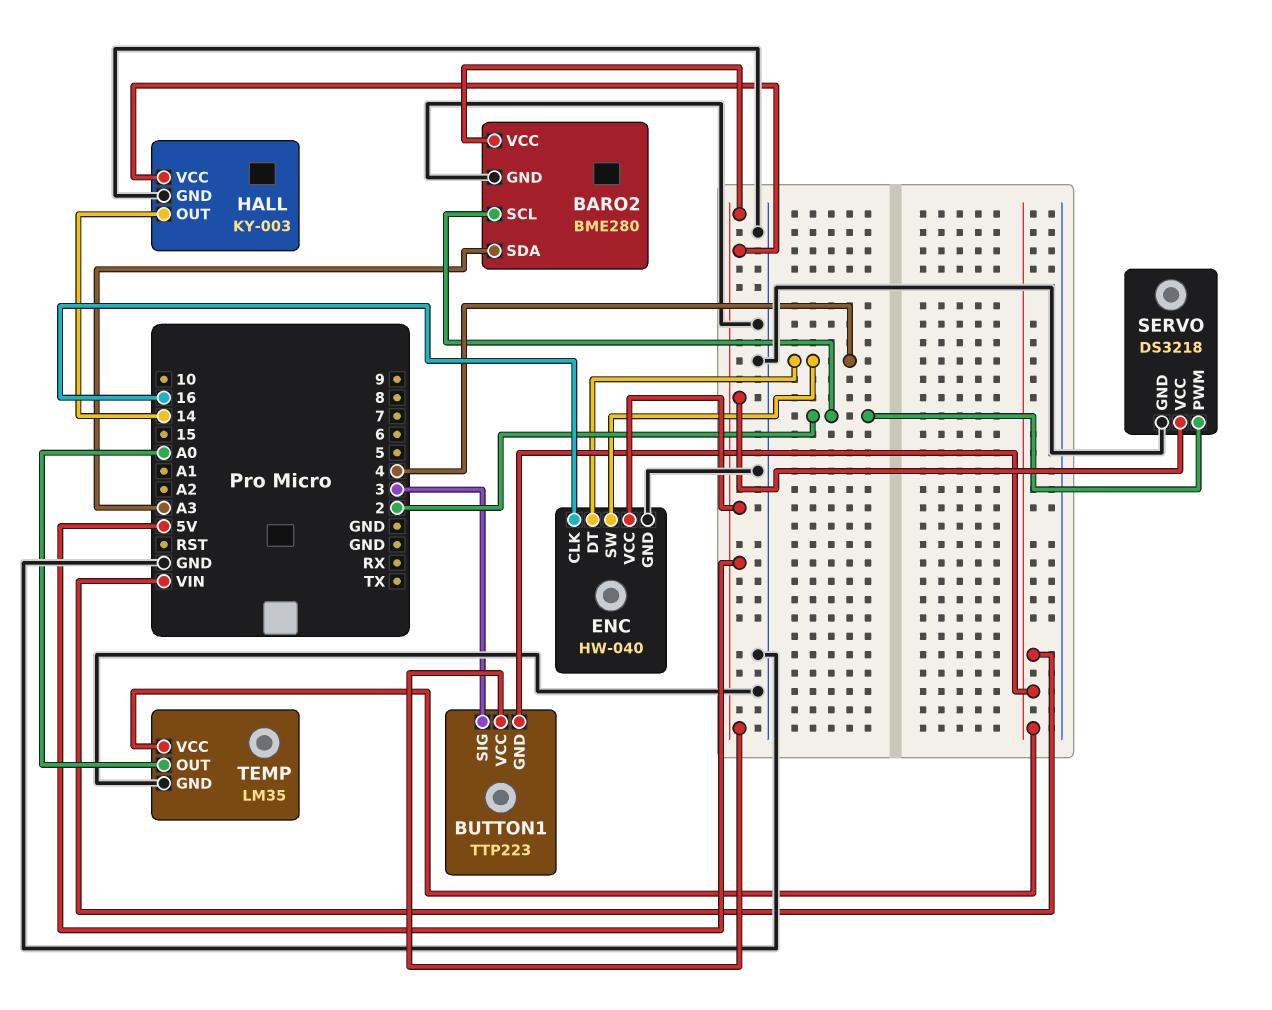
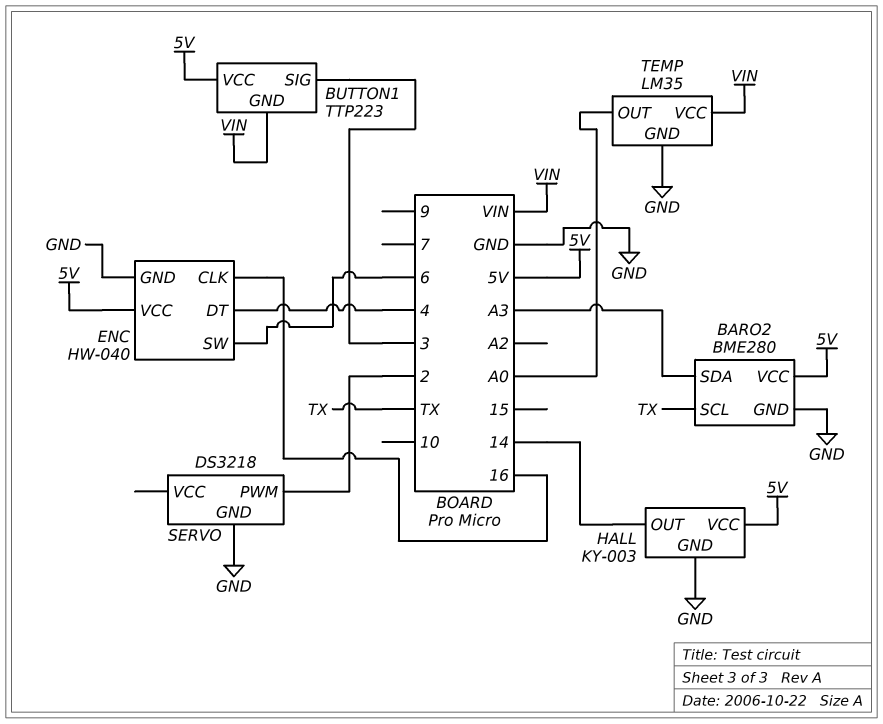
BARO2 pin SCL: 2 -> TX
ENC pin SW: 4 -> 6
SERVO pin VCC: 5V -> none

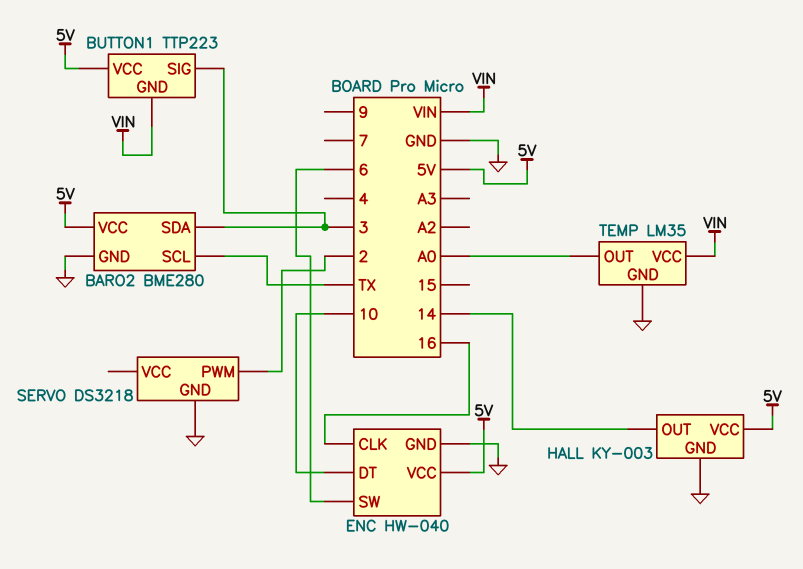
BARO2 pin SDA: A3 -> 3
ENC pin DT: 4 -> 10

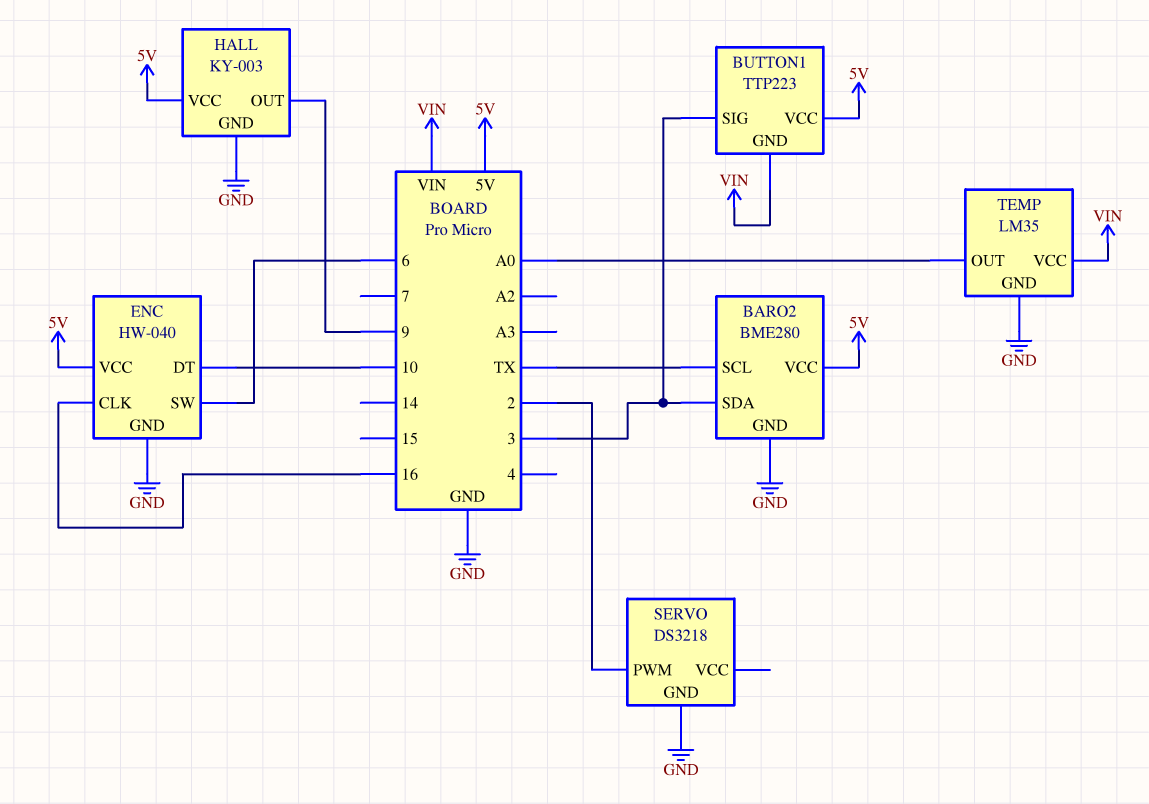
HALL pin OUT: 14 -> 9

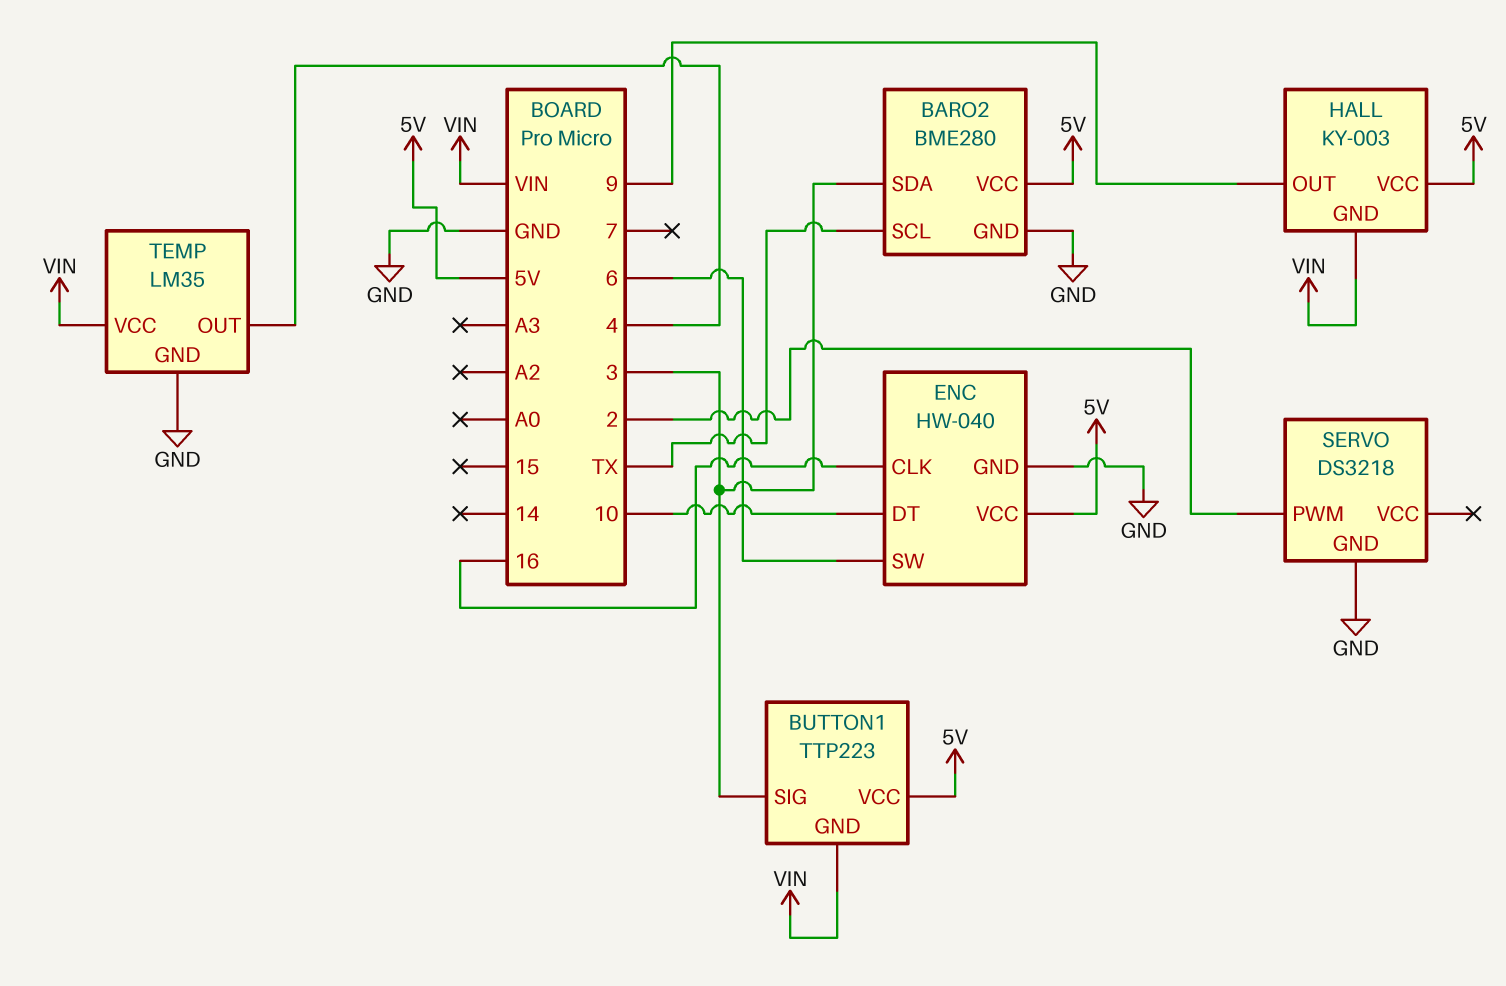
HALL pin GND: GND -> VIN
TEMP pin OUT: A0 -> 4

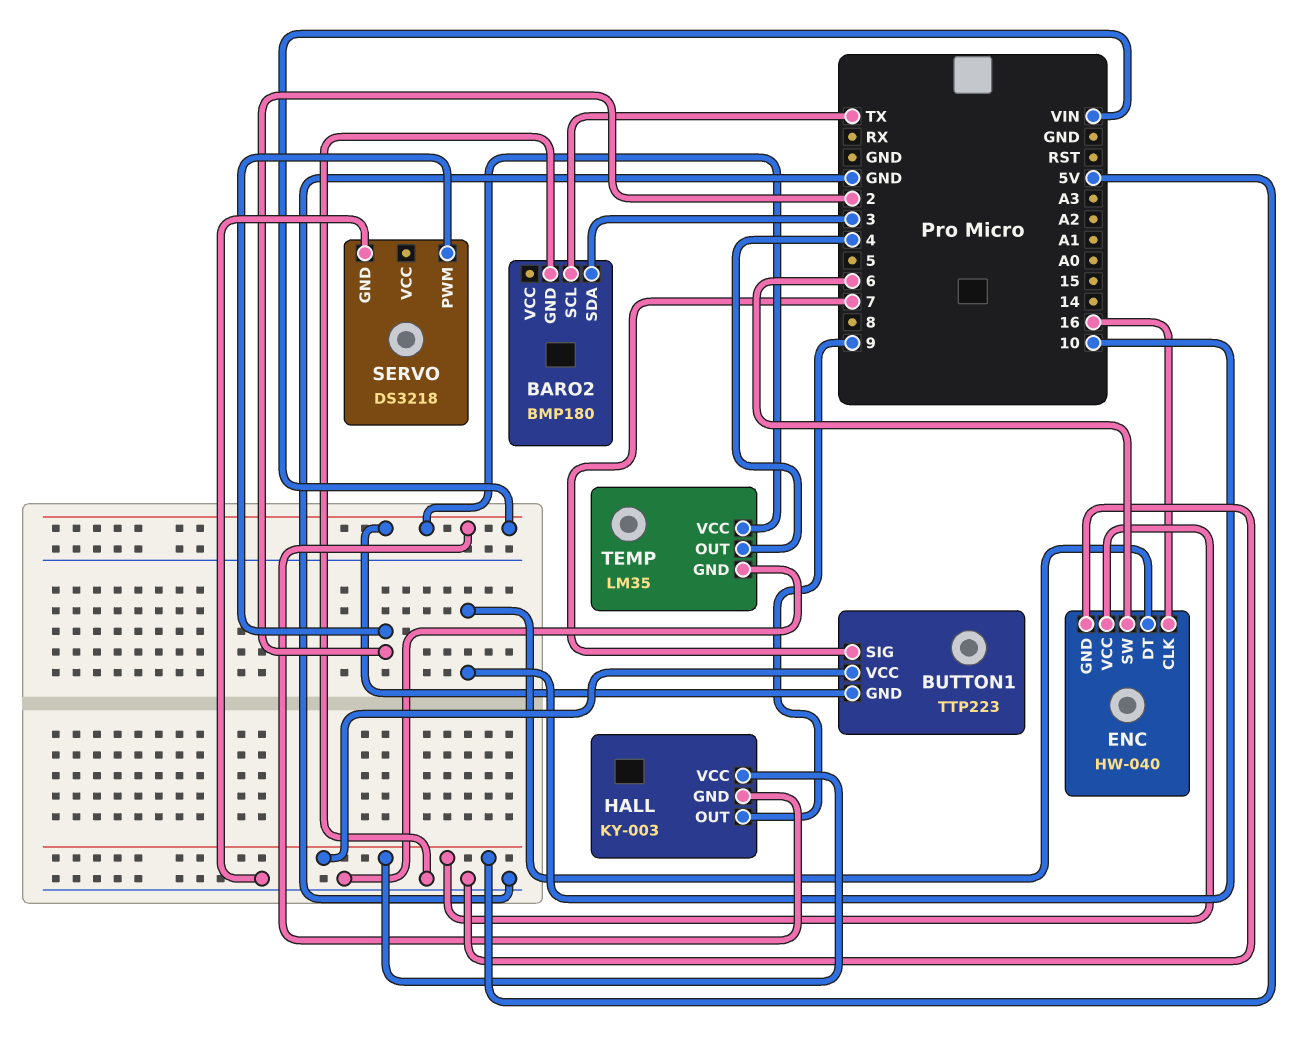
BARO2: BME280 -> BMP180
BARO2 pin VCC: 5V -> none
BUTTON1 pin SIG: 3 -> 7

